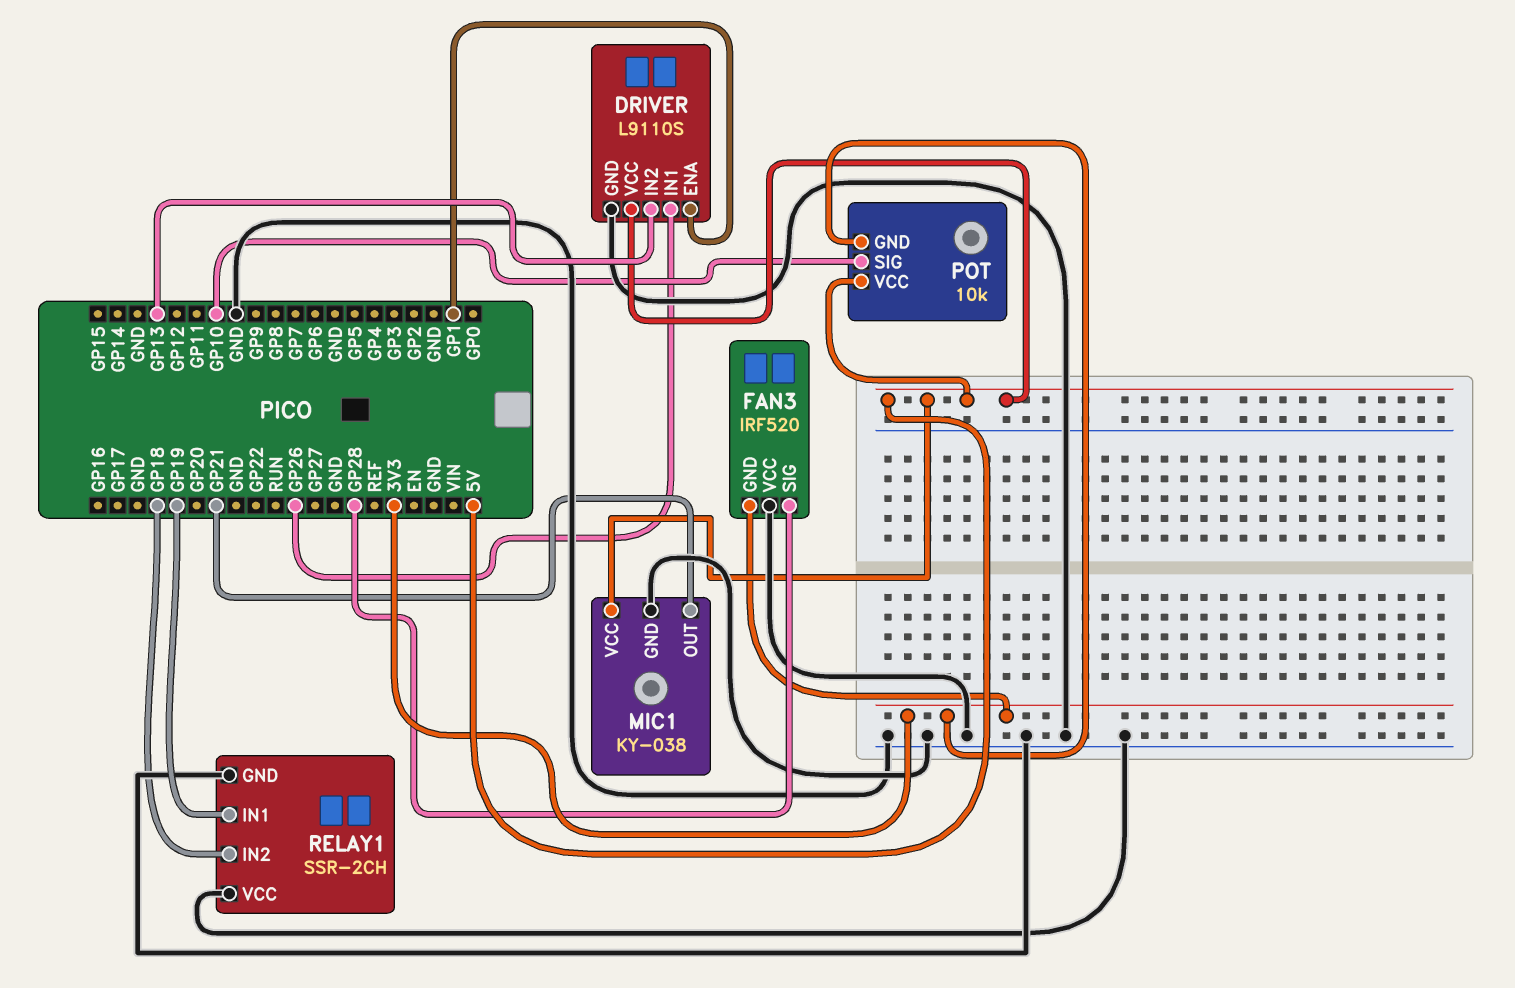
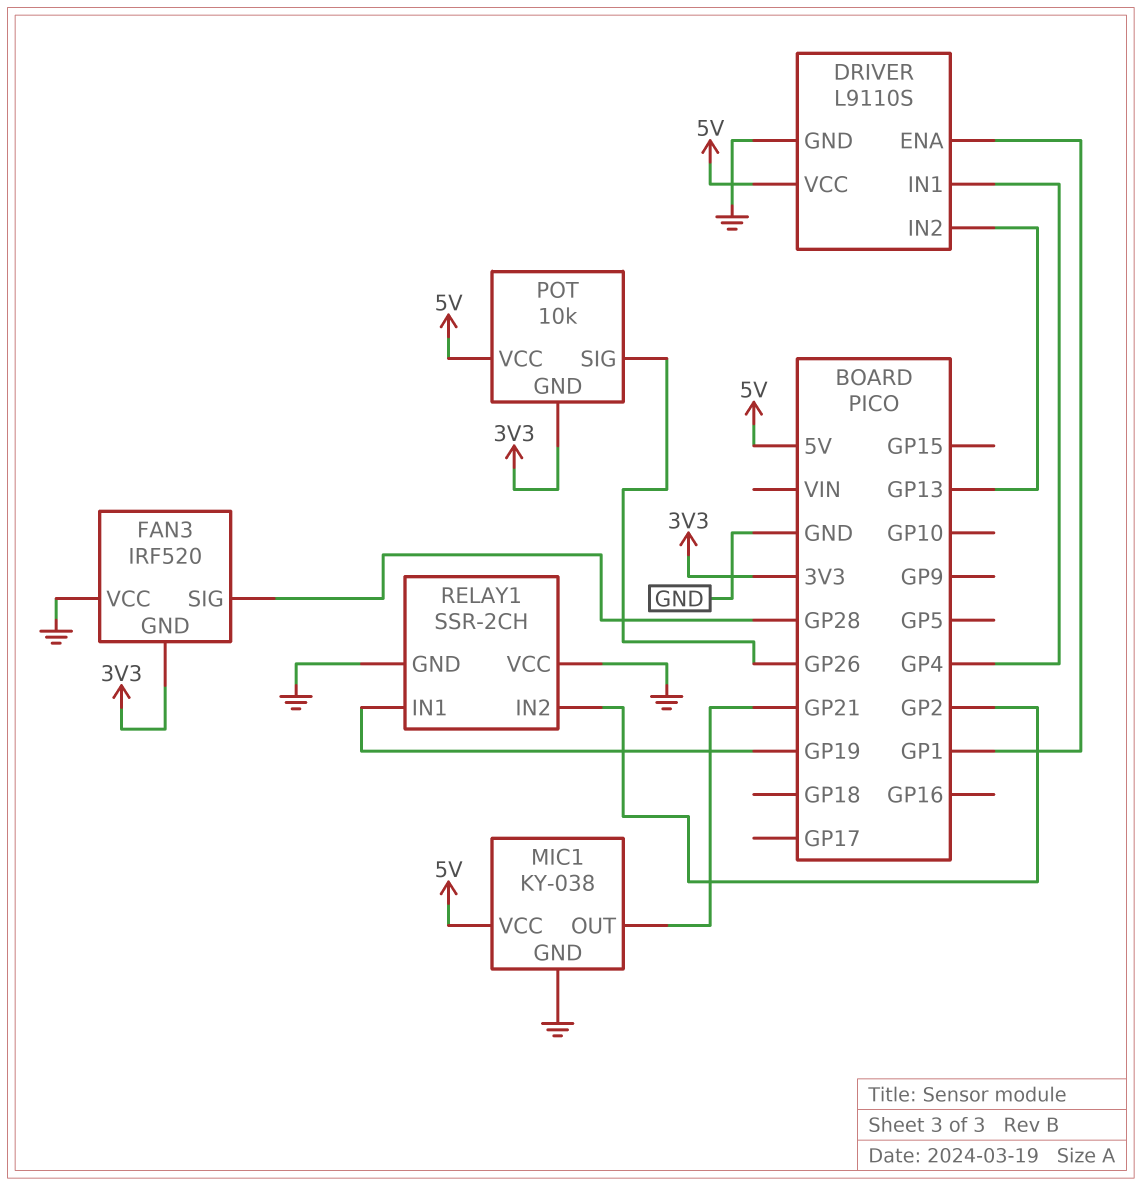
DRIVER pin IN1: GP26 -> GP4
POT pin SIG: GP10 -> GP26
RELAY1 pin IN2: GP18 -> GP2

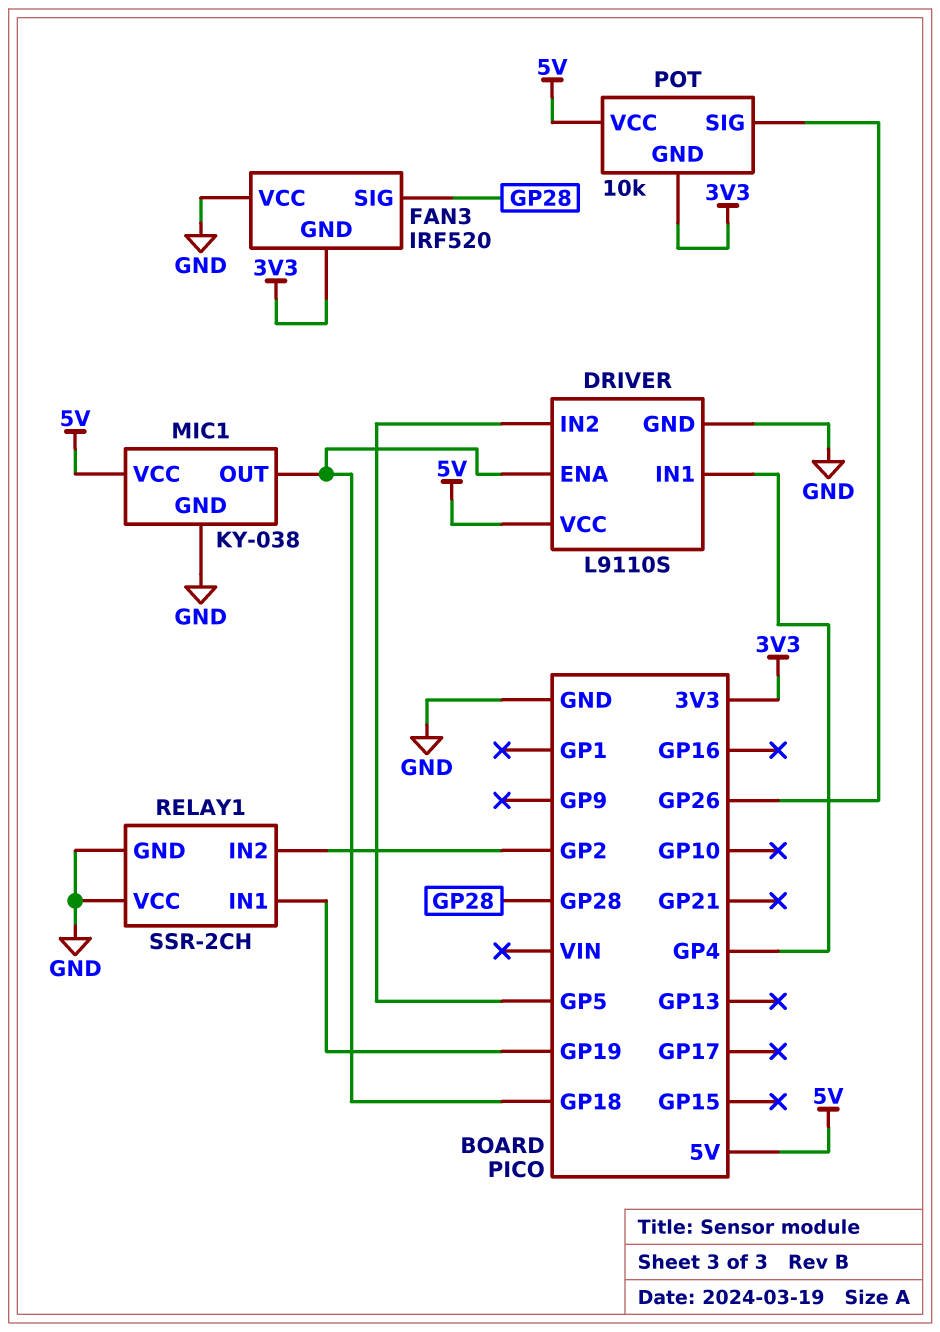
DRIVER pin ENA: GP1 -> GP18
DRIVER pin IN2: GP13 -> GP5
MIC1 pin OUT: GP21 -> GP18

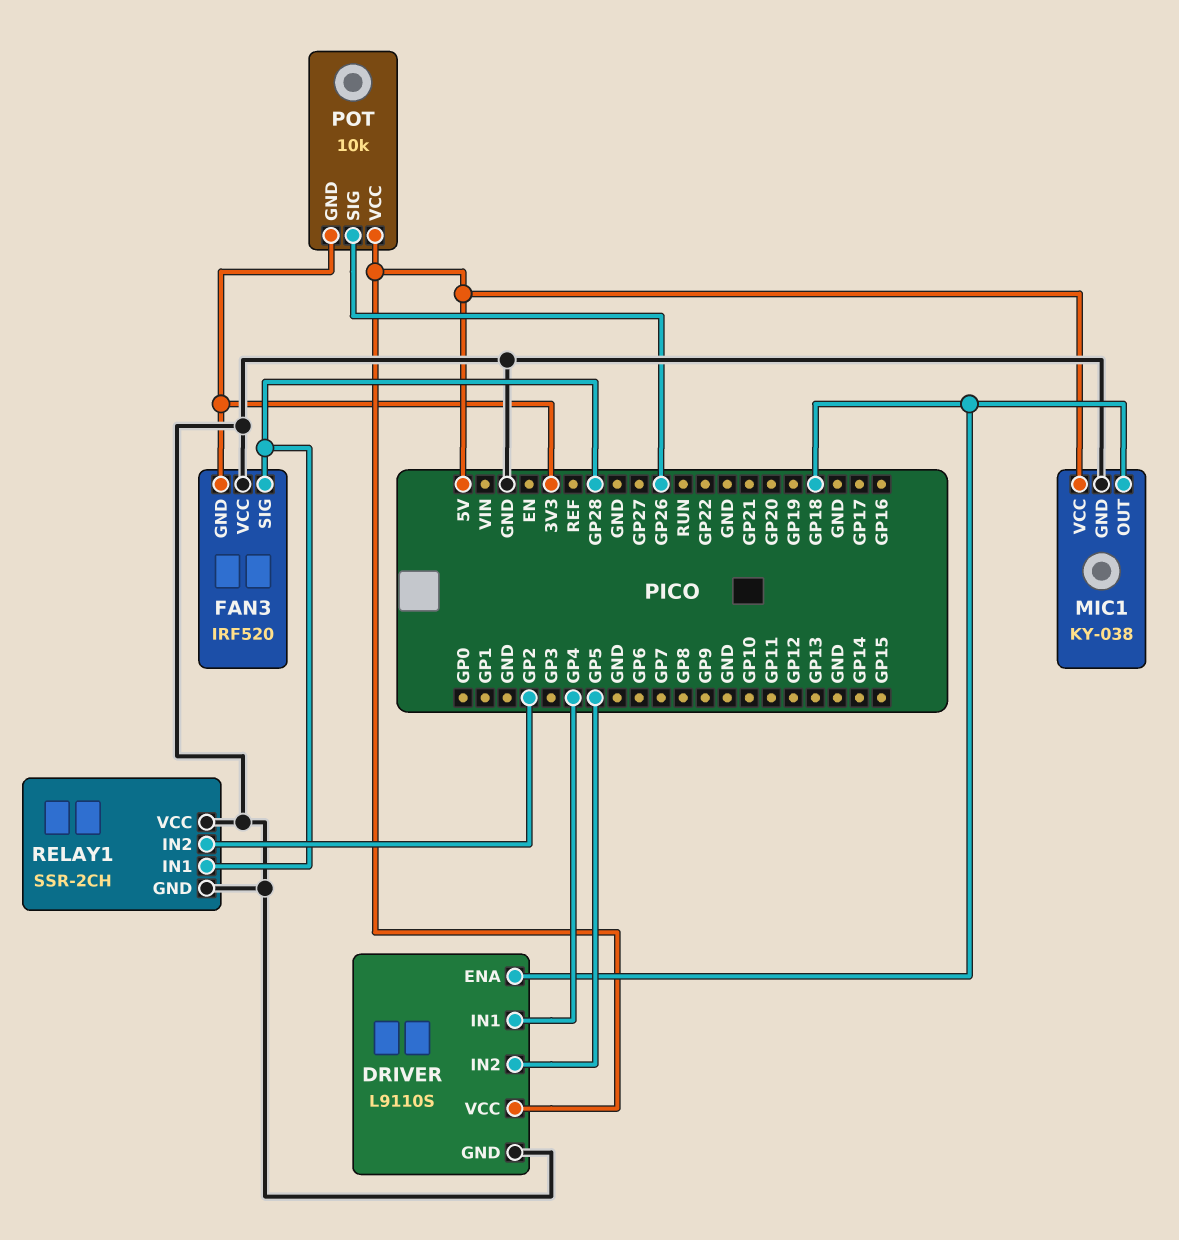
RELAY1 pin IN1: GP19 -> GP28

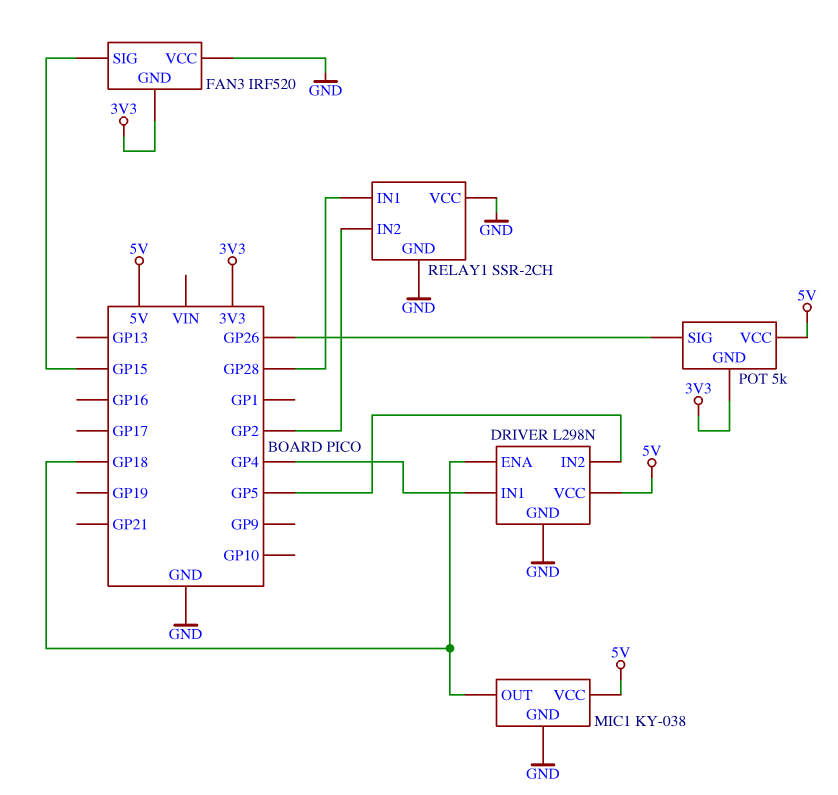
DRIVER: L9110S -> L298N
FAN3 pin SIG: GP28 -> GP15
POT: 10k -> 5k

